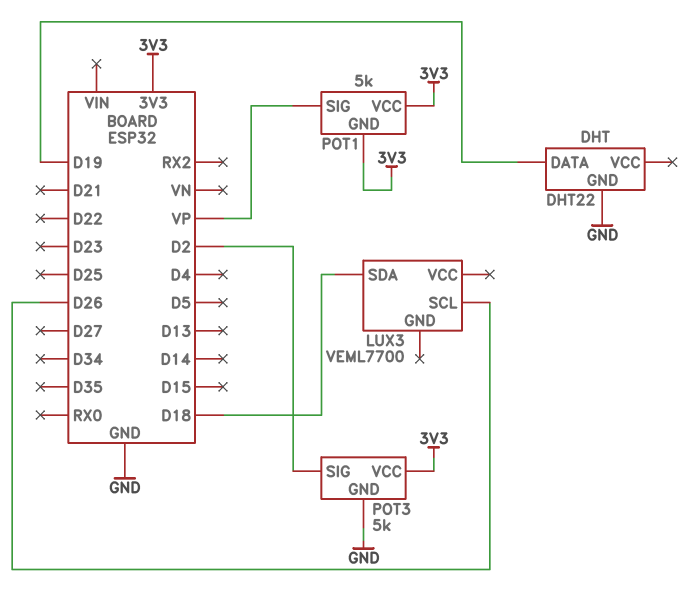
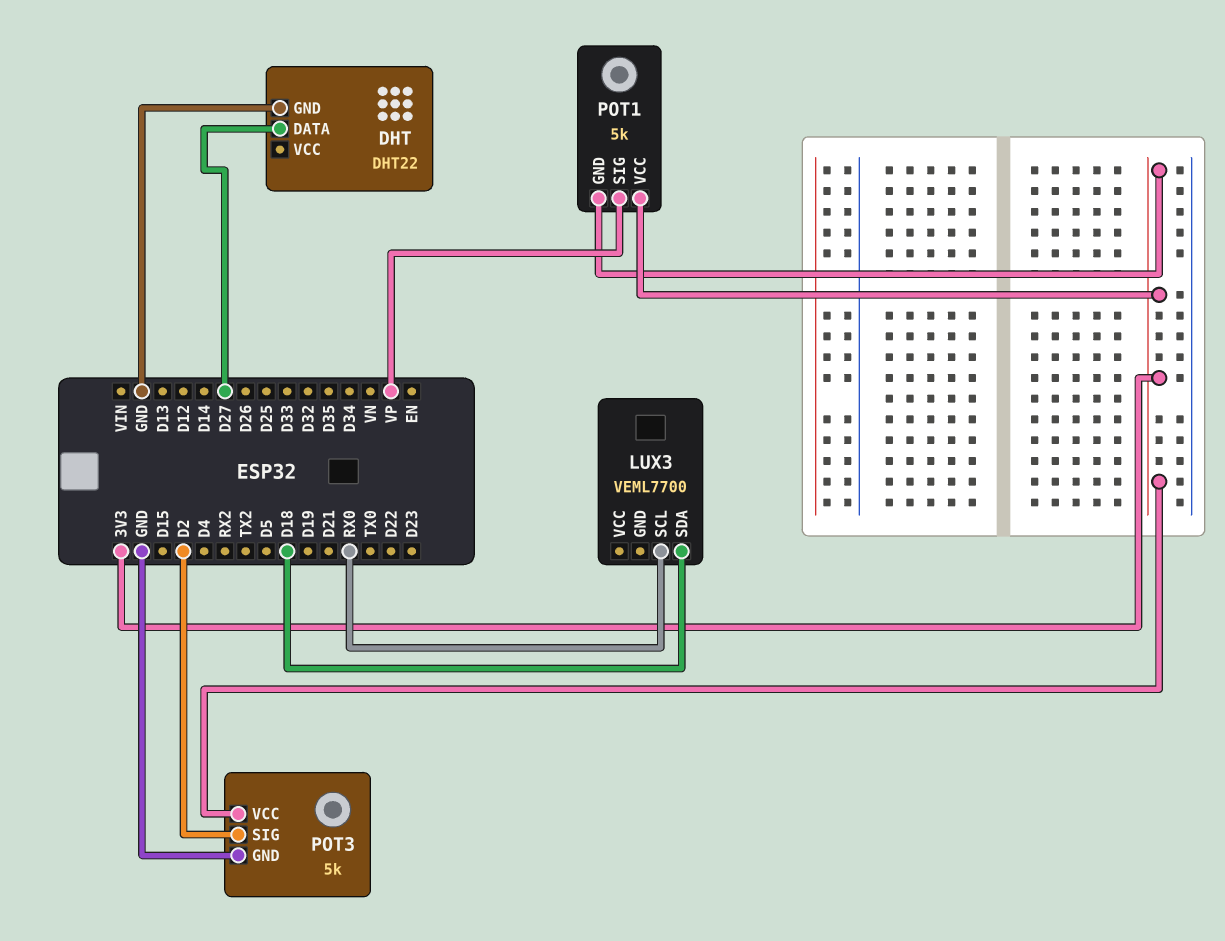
DHT pin DATA: D19 -> D27
LUX3 pin SCL: D26 -> RX0

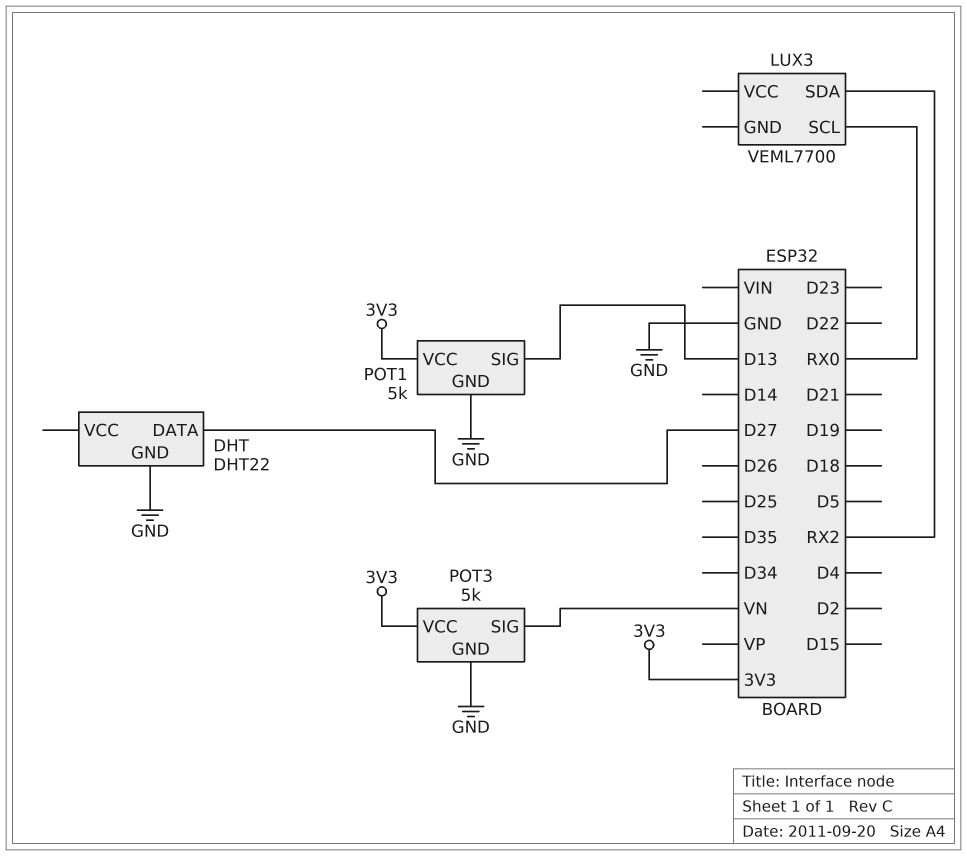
LUX3 pin SDA: D18 -> RX2
POT1 pin GND: 3V3 -> GND
POT1 pin SIG: VP -> D13
POT3 pin SIG: D2 -> VN

